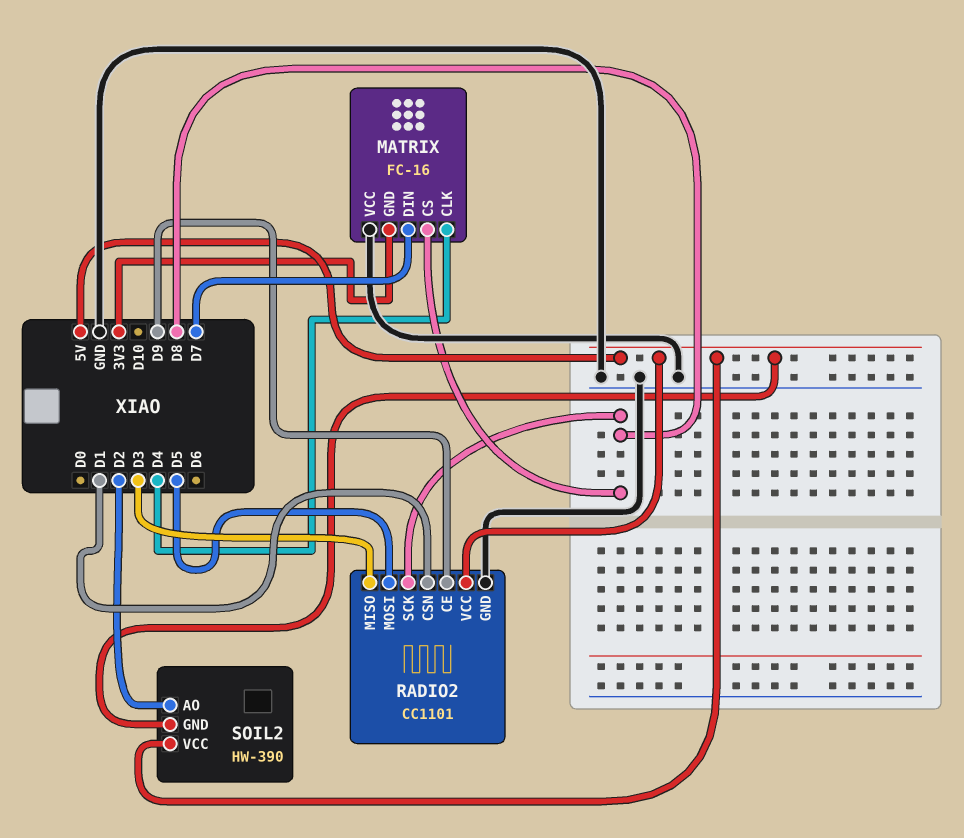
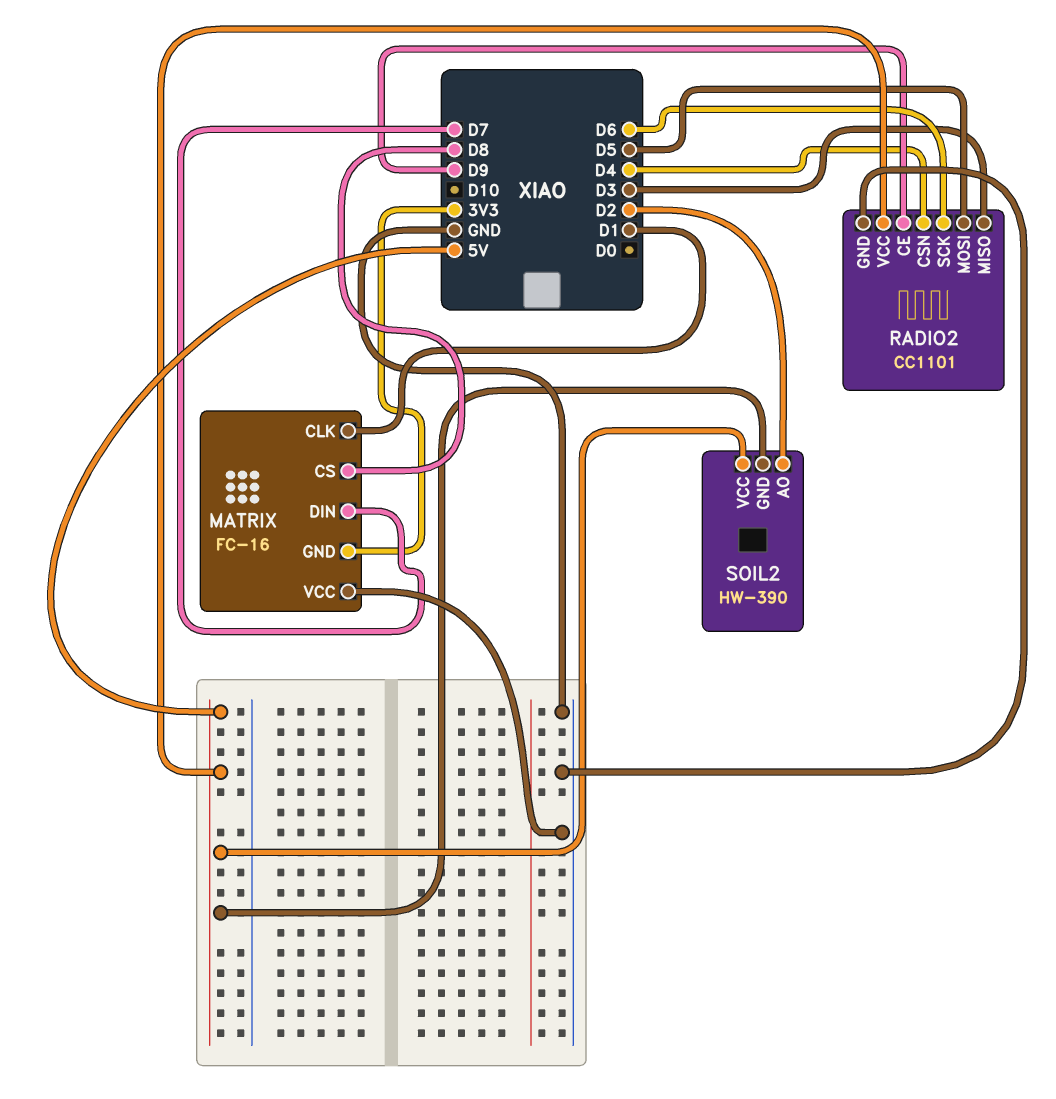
MATRIX pin CLK: D4 -> D1
RADIO2 pin CSN: D1 -> D4
RADIO2 pin SCK: D8 -> D6

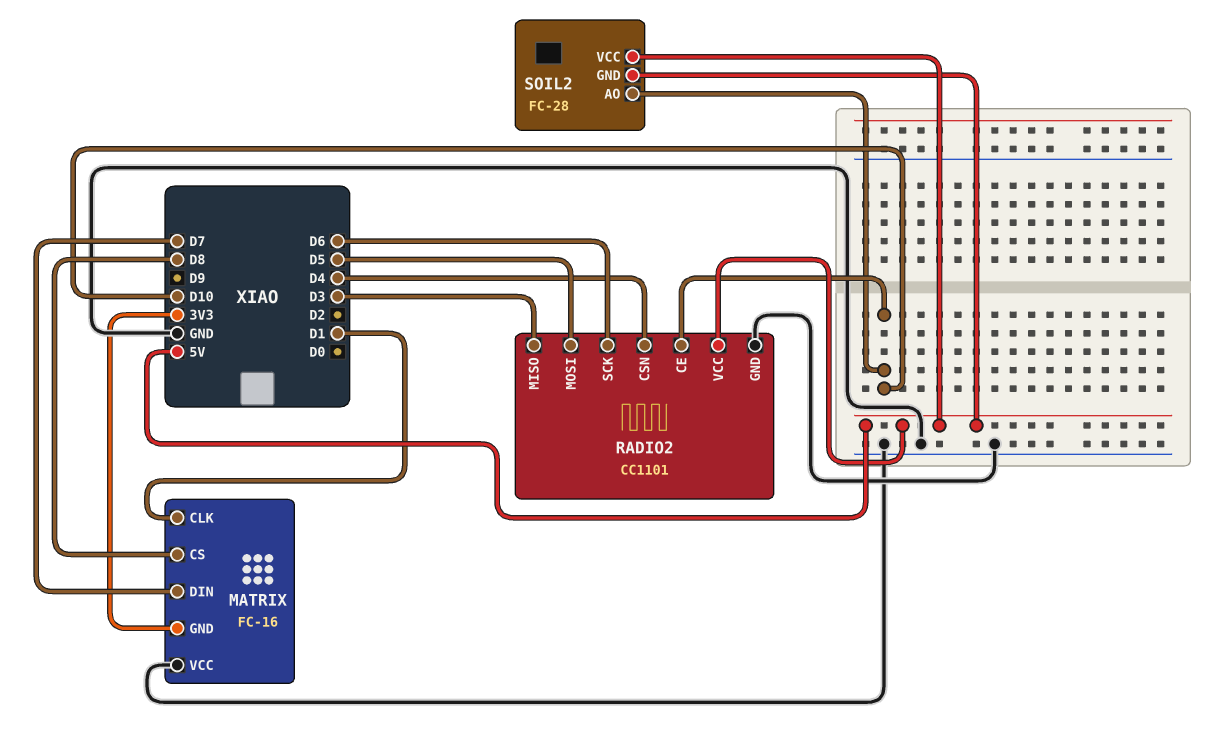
RADIO2 pin CE: D9 -> D10
SOIL2: HW-390 -> FC-28
SOIL2 pin AO: D2 -> D10

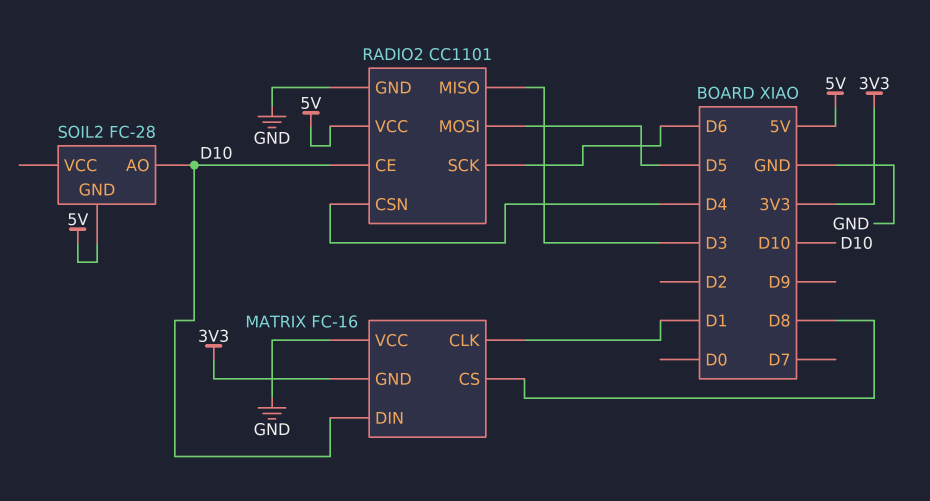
MATRIX pin DIN: D7 -> D10
SOIL2 pin VCC: 5V -> none

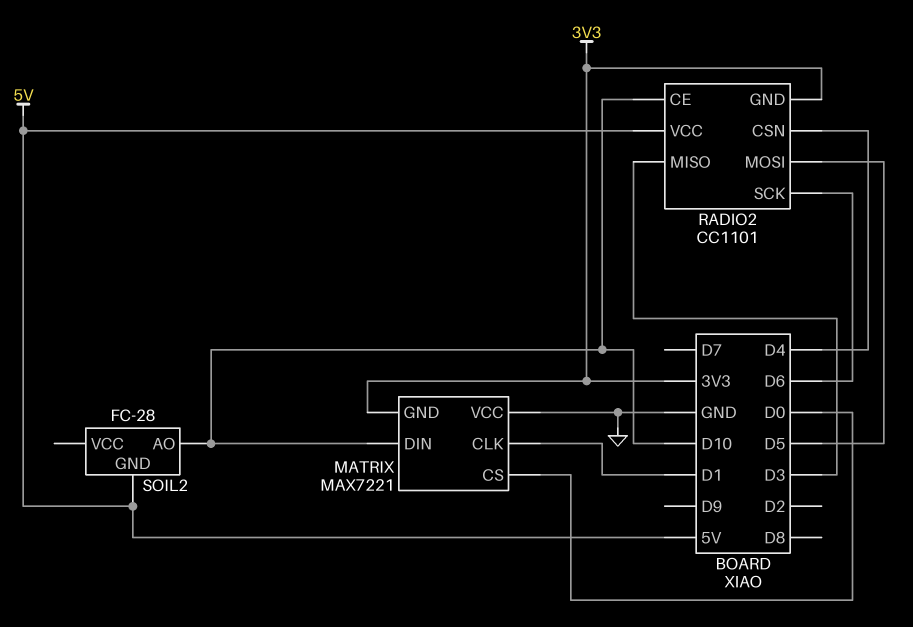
MATRIX: FC-16 -> MAX7221
MATRIX pin CS: D8 -> D0
RADIO2 pin GND: GND -> 3V3

